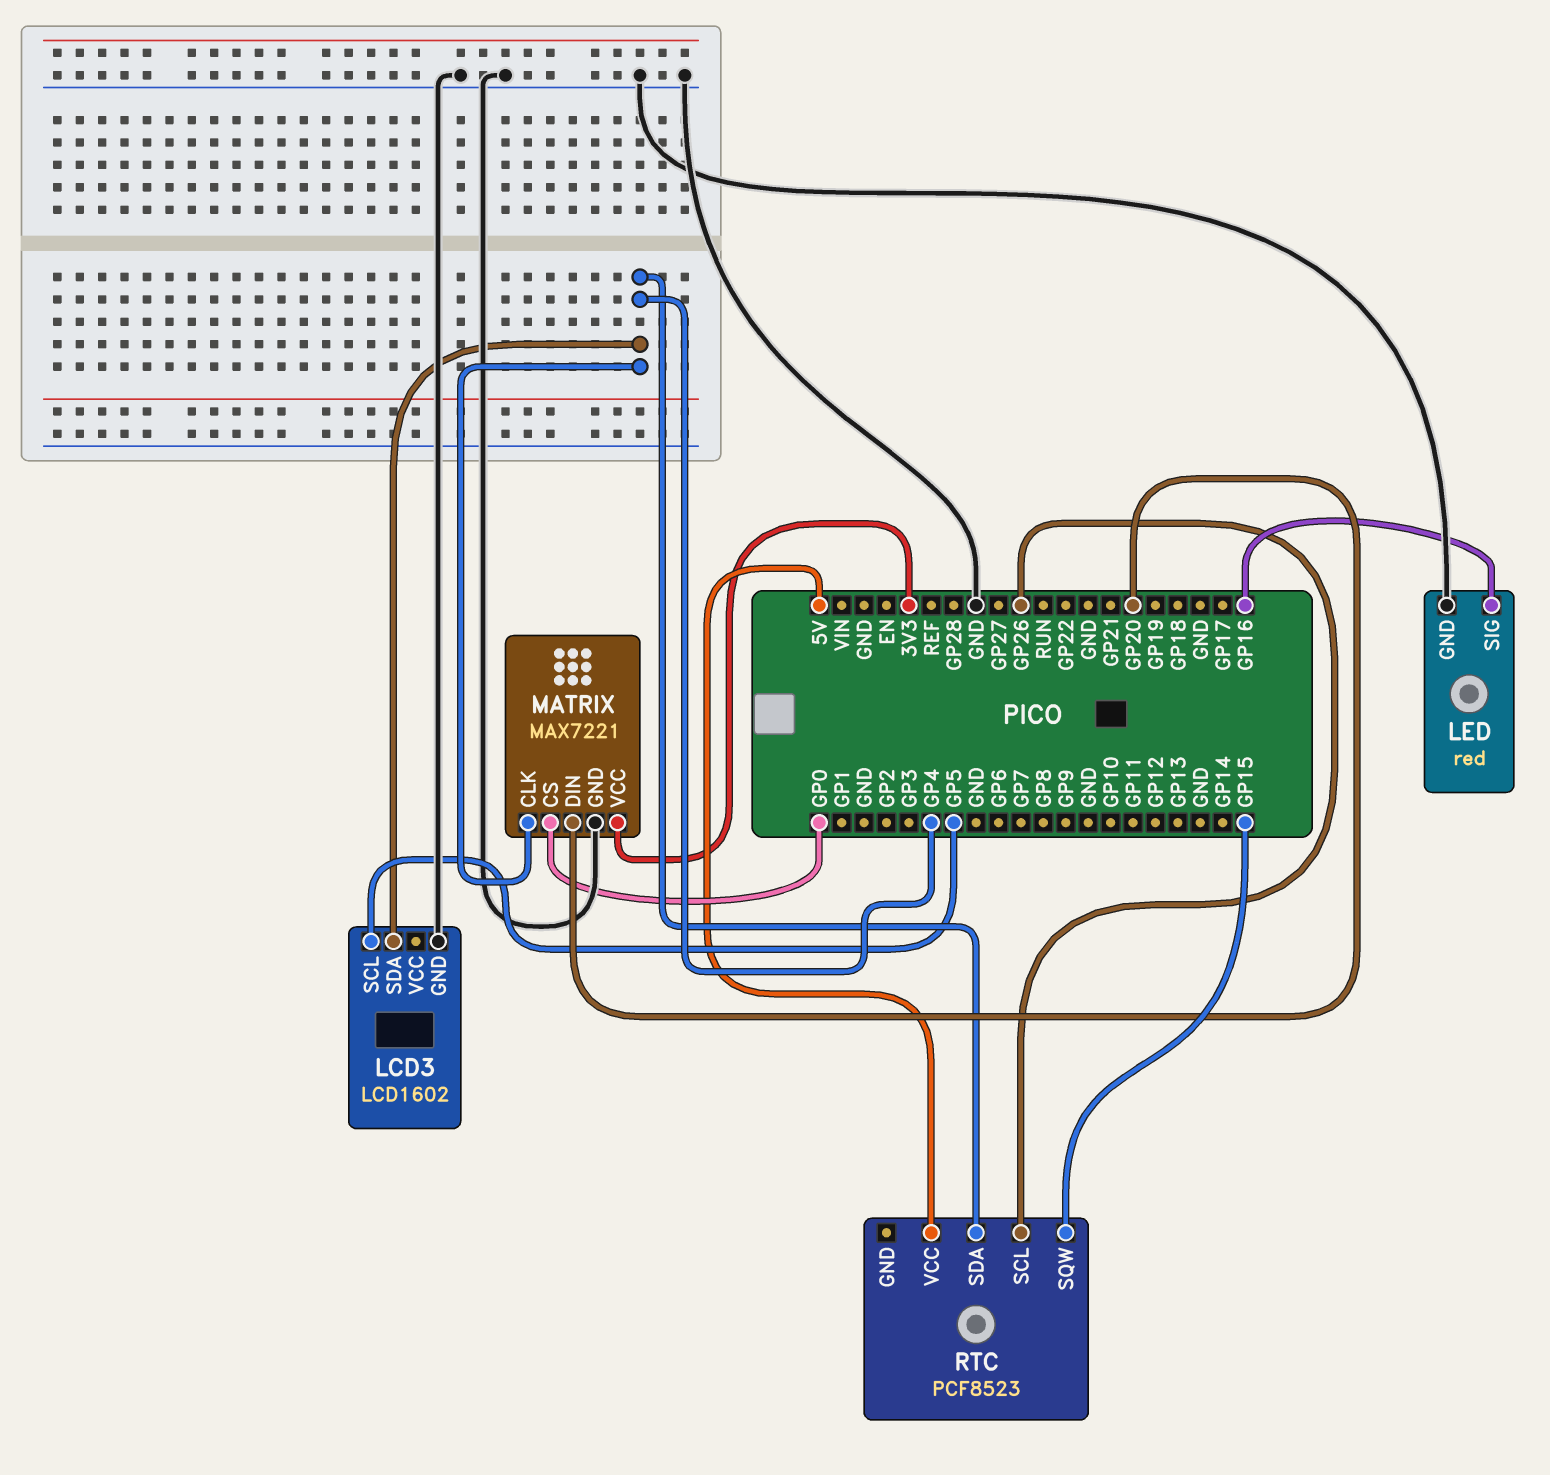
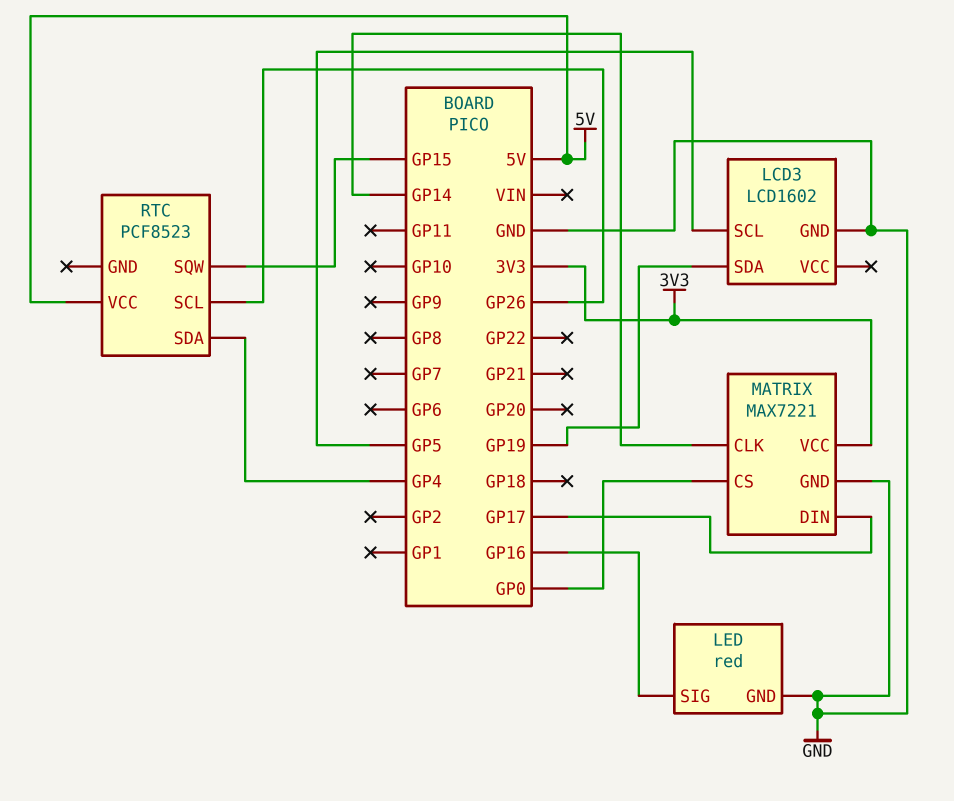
LCD3 pin SDA: GP4 -> GP19
MATRIX pin CLK: GP4 -> GP14
MATRIX pin DIN: GP20 -> GP17

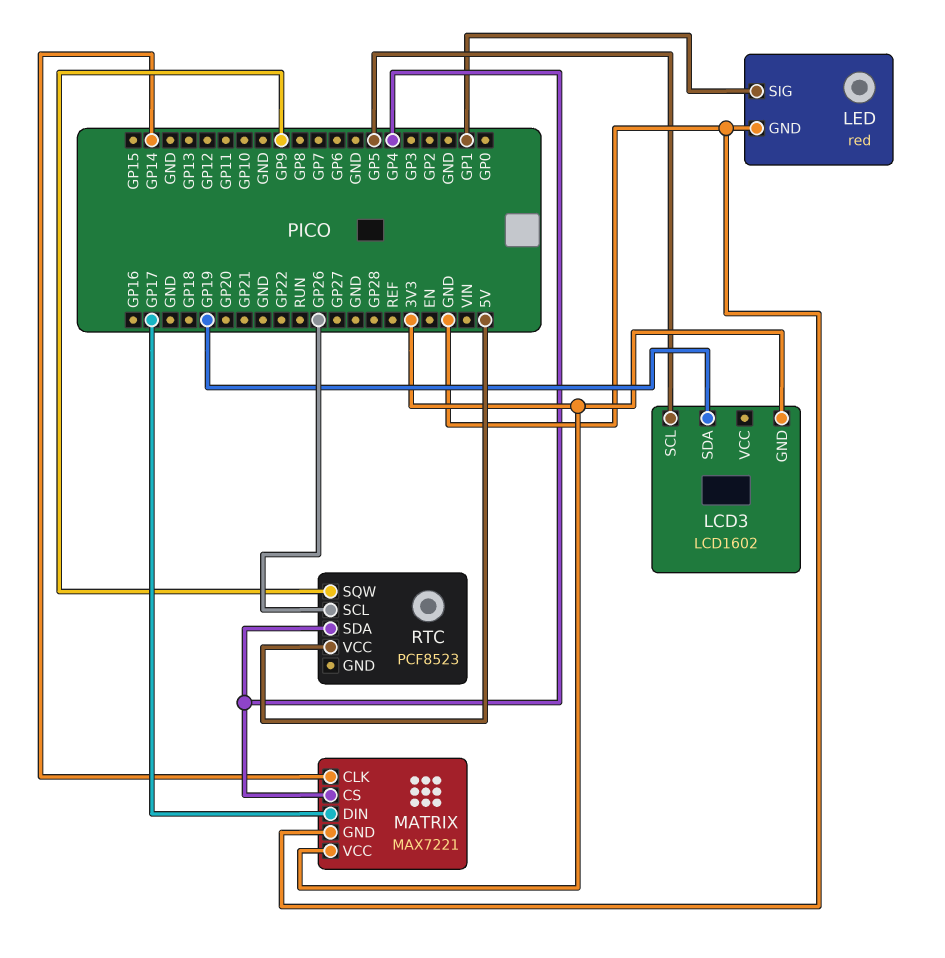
LCD3 pin GND: GND -> 3V3
LED pin SIG: GP16 -> GP1
MATRIX pin CS: GP0 -> GP4
RTC pin SQW: GP15 -> GP9

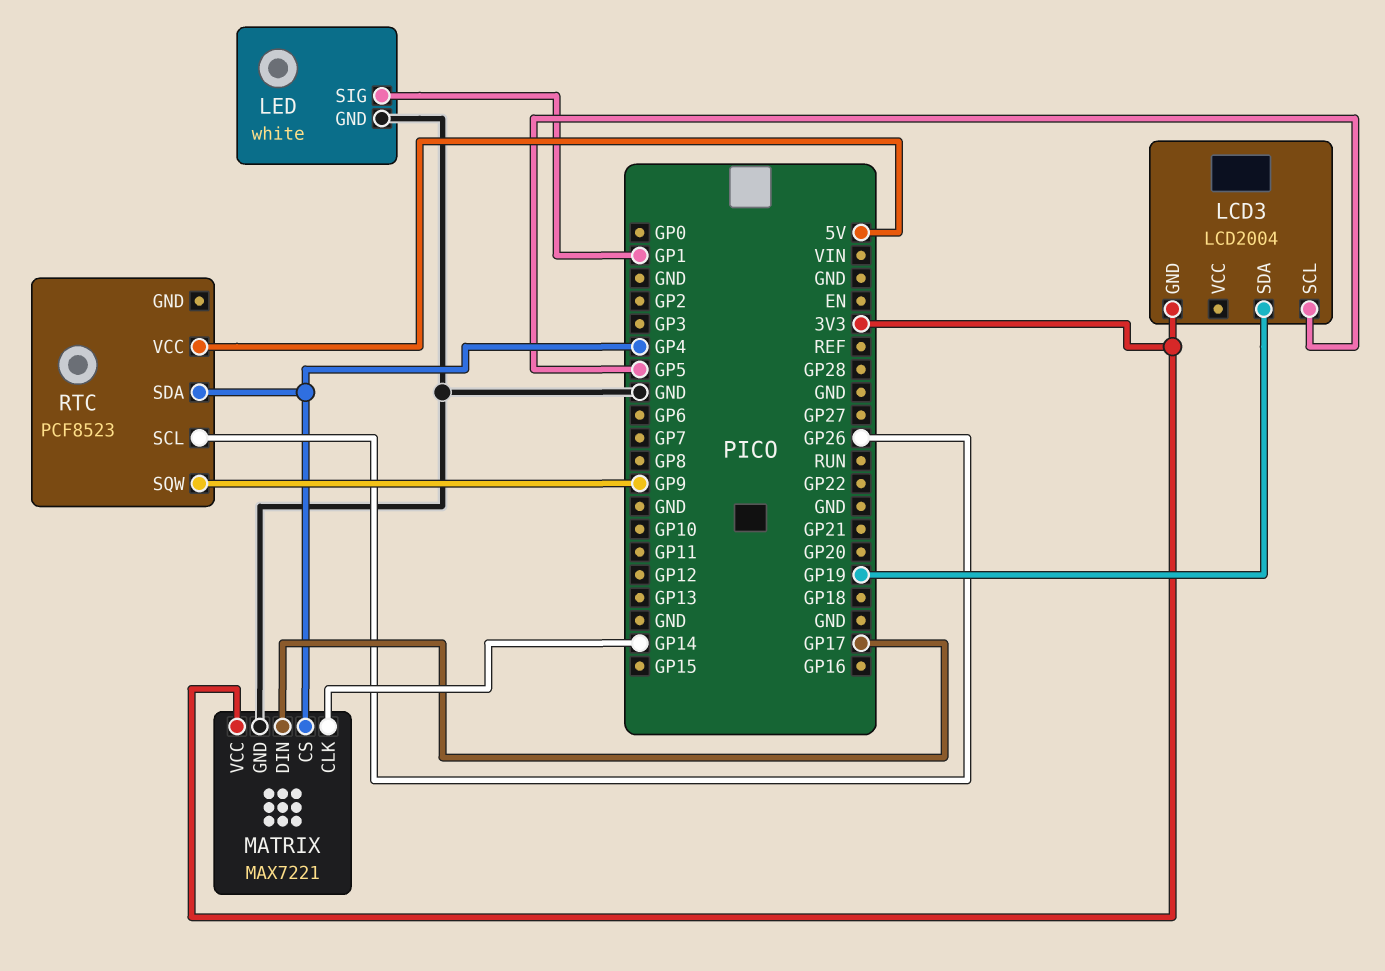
LCD3: LCD1602 -> LCD2004
LED: red -> white

